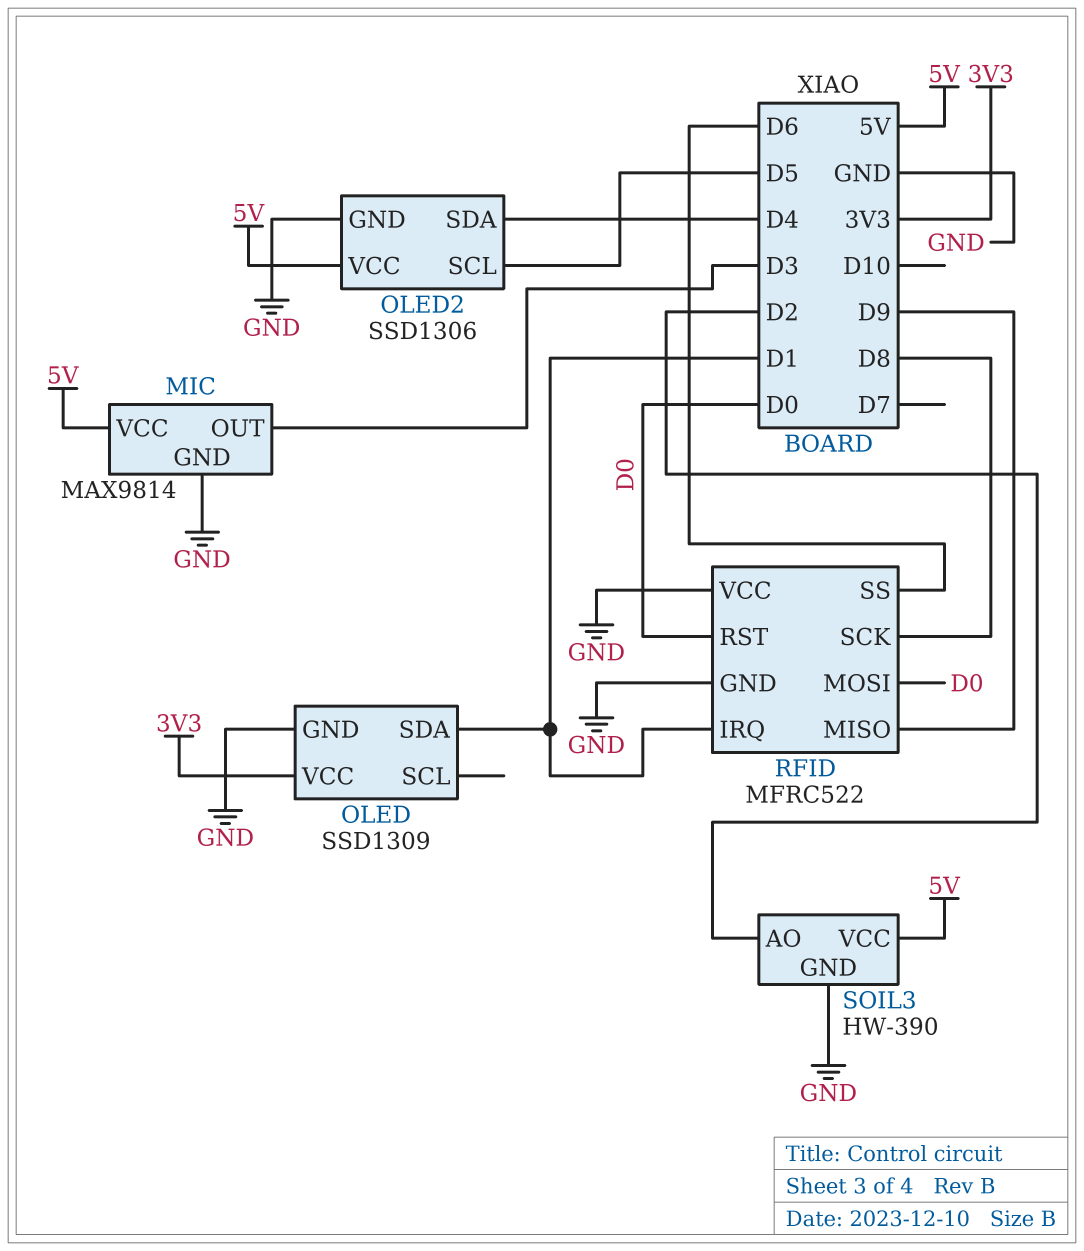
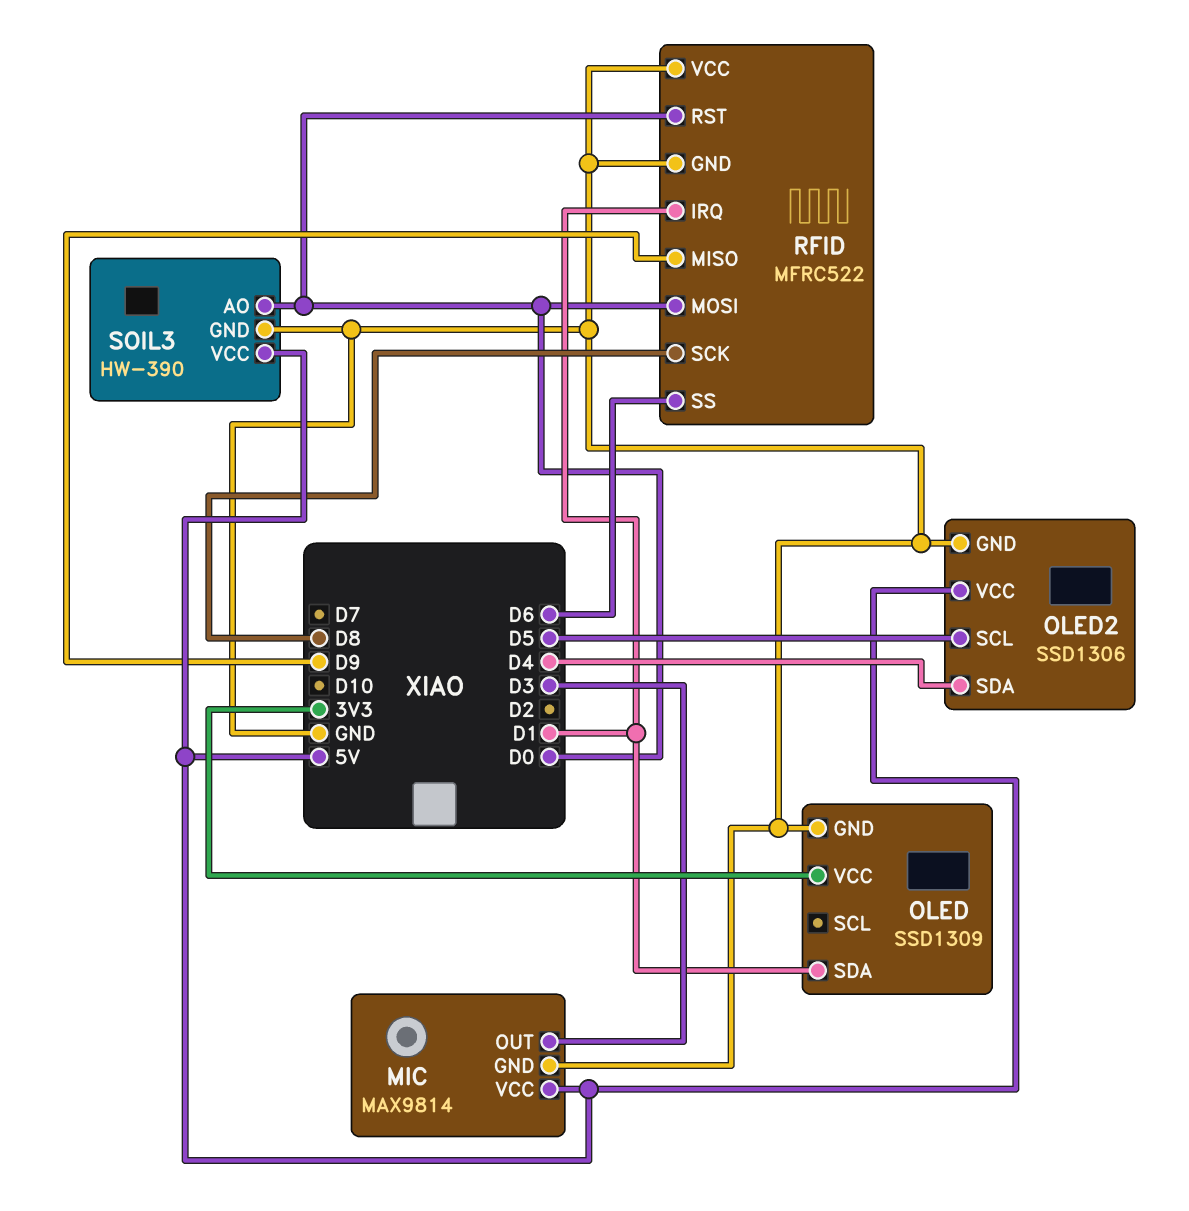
SOIL3 pin AO: D2 -> D0

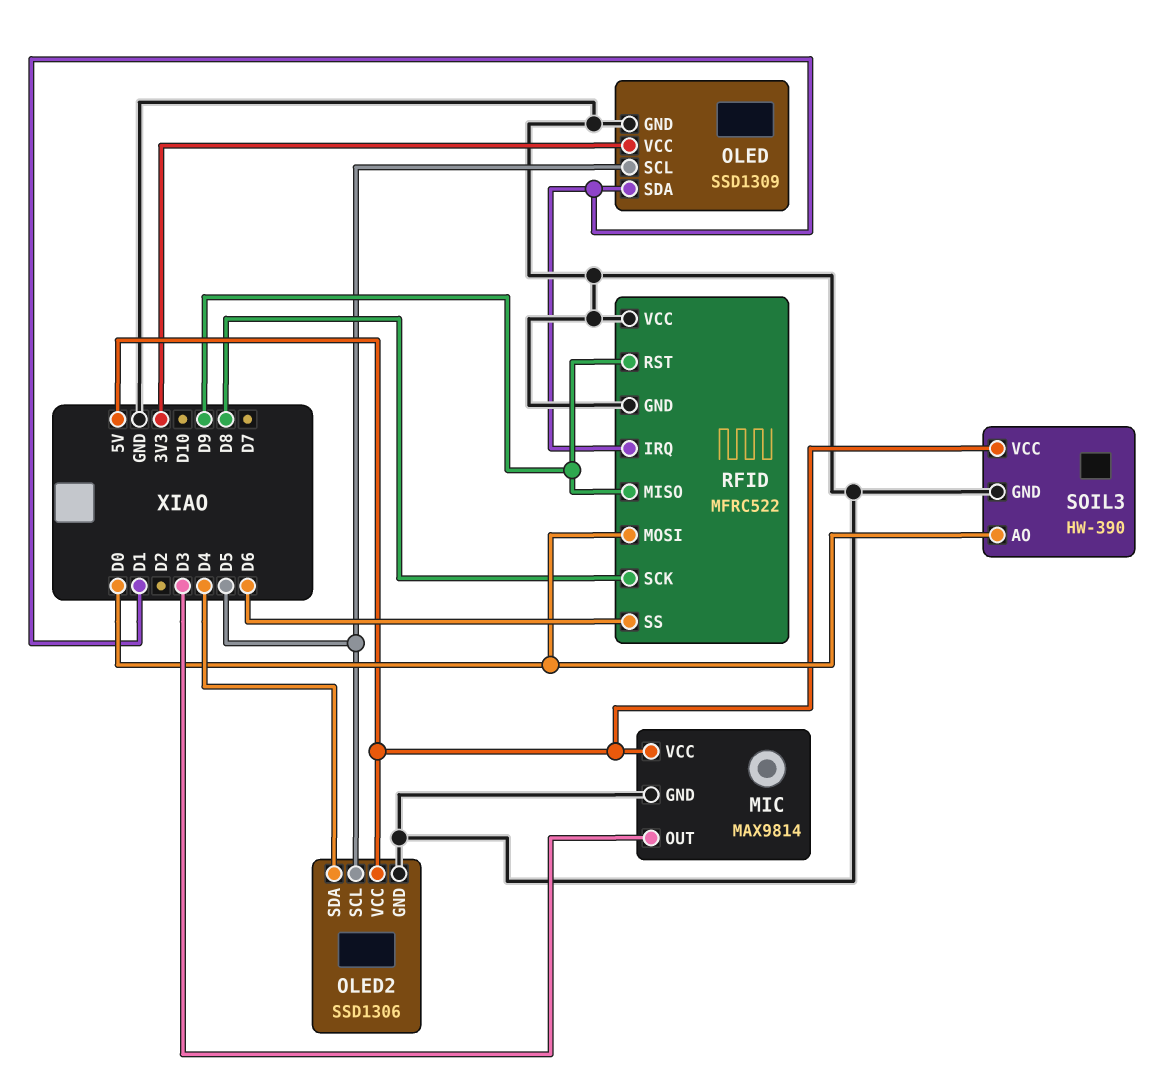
OLED pin SCL: none -> D5
RFID pin RST: D0 -> D9

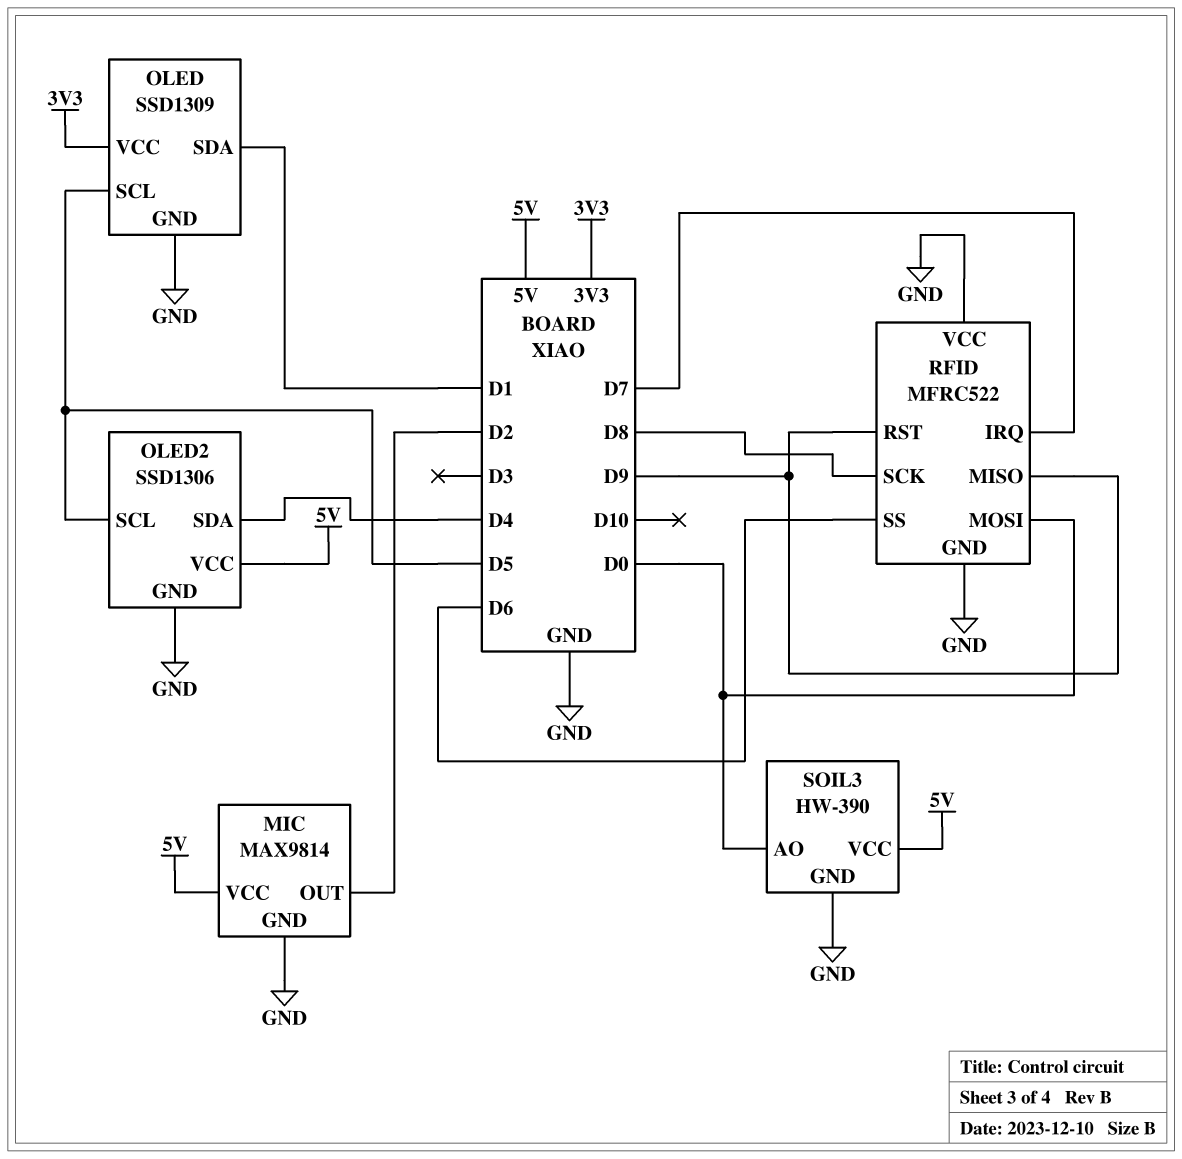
MIC pin OUT: D3 -> D2
RFID pin IRQ: D1 -> D7

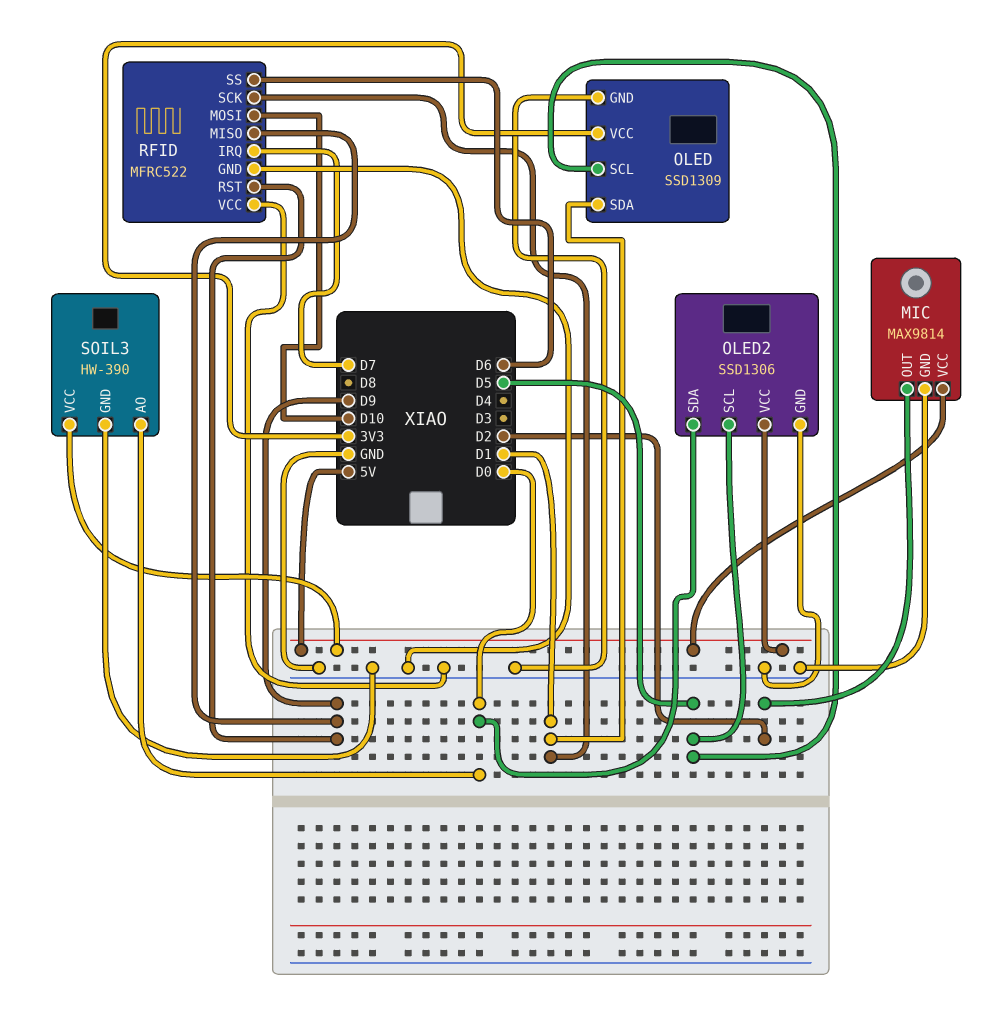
OLED2 pin SDA: D4 -> D0
RFID pin MOSI: D0 -> D10
RFID pin SCK: D8 -> D1

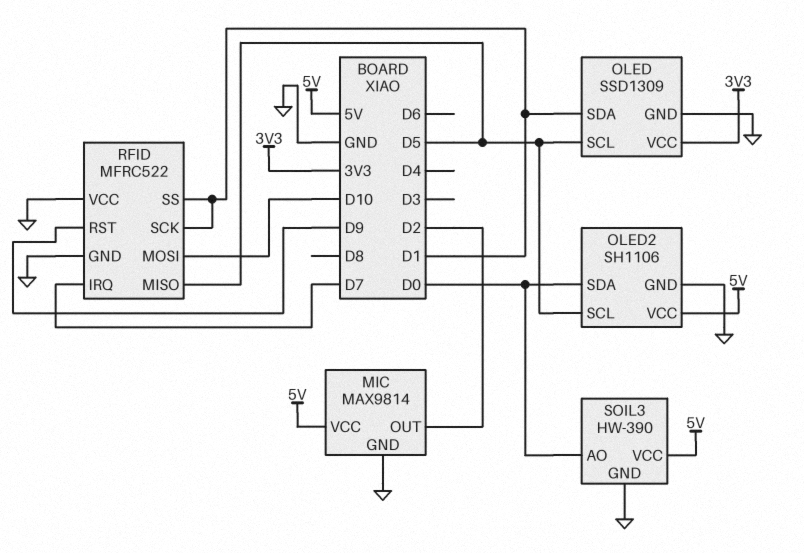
OLED2: SSD1306 -> SH1106
RFID pin MISO: D9 -> D5
RFID pin SS: D6 -> D1

